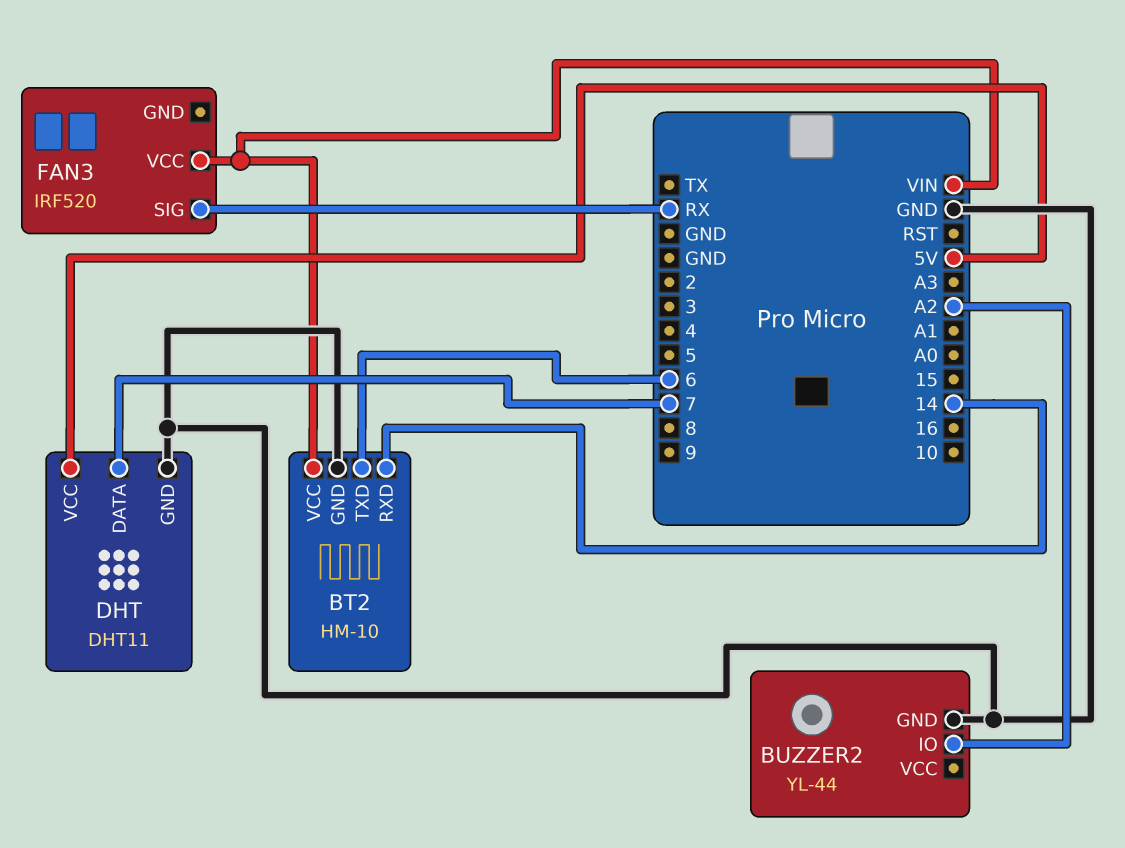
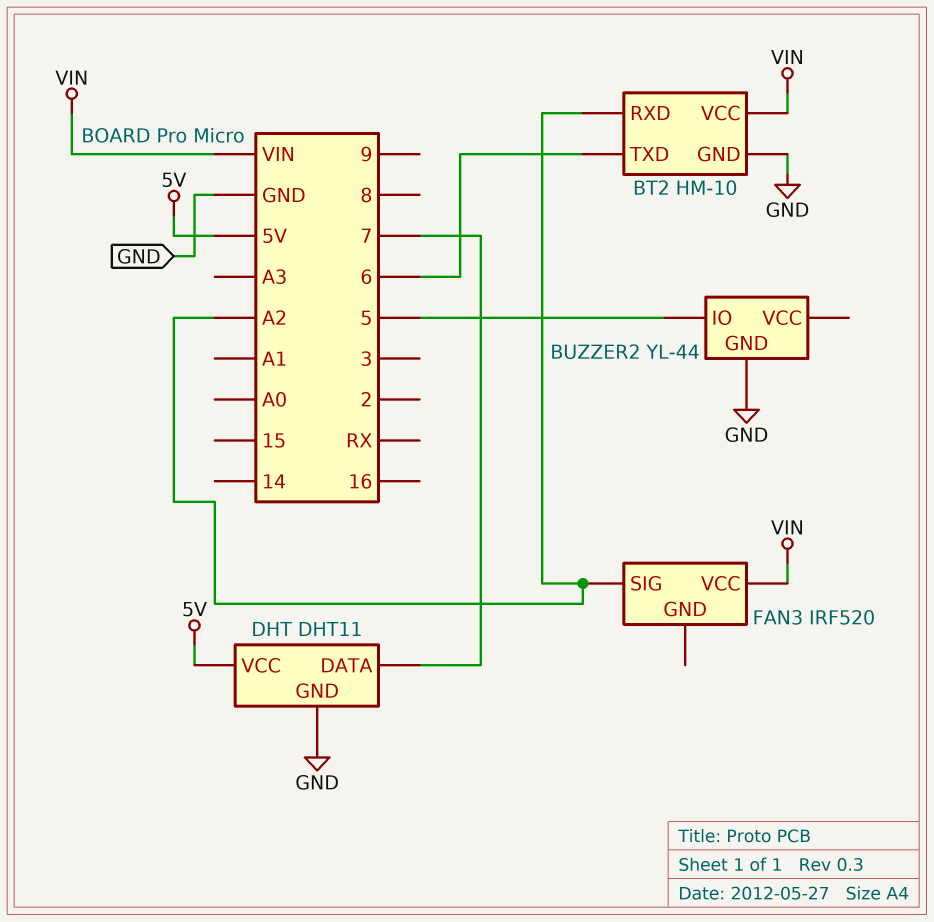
BT2 pin RXD: 14 -> A2
BUZZER2 pin IO: A2 -> 5
FAN3 pin SIG: RX -> A2

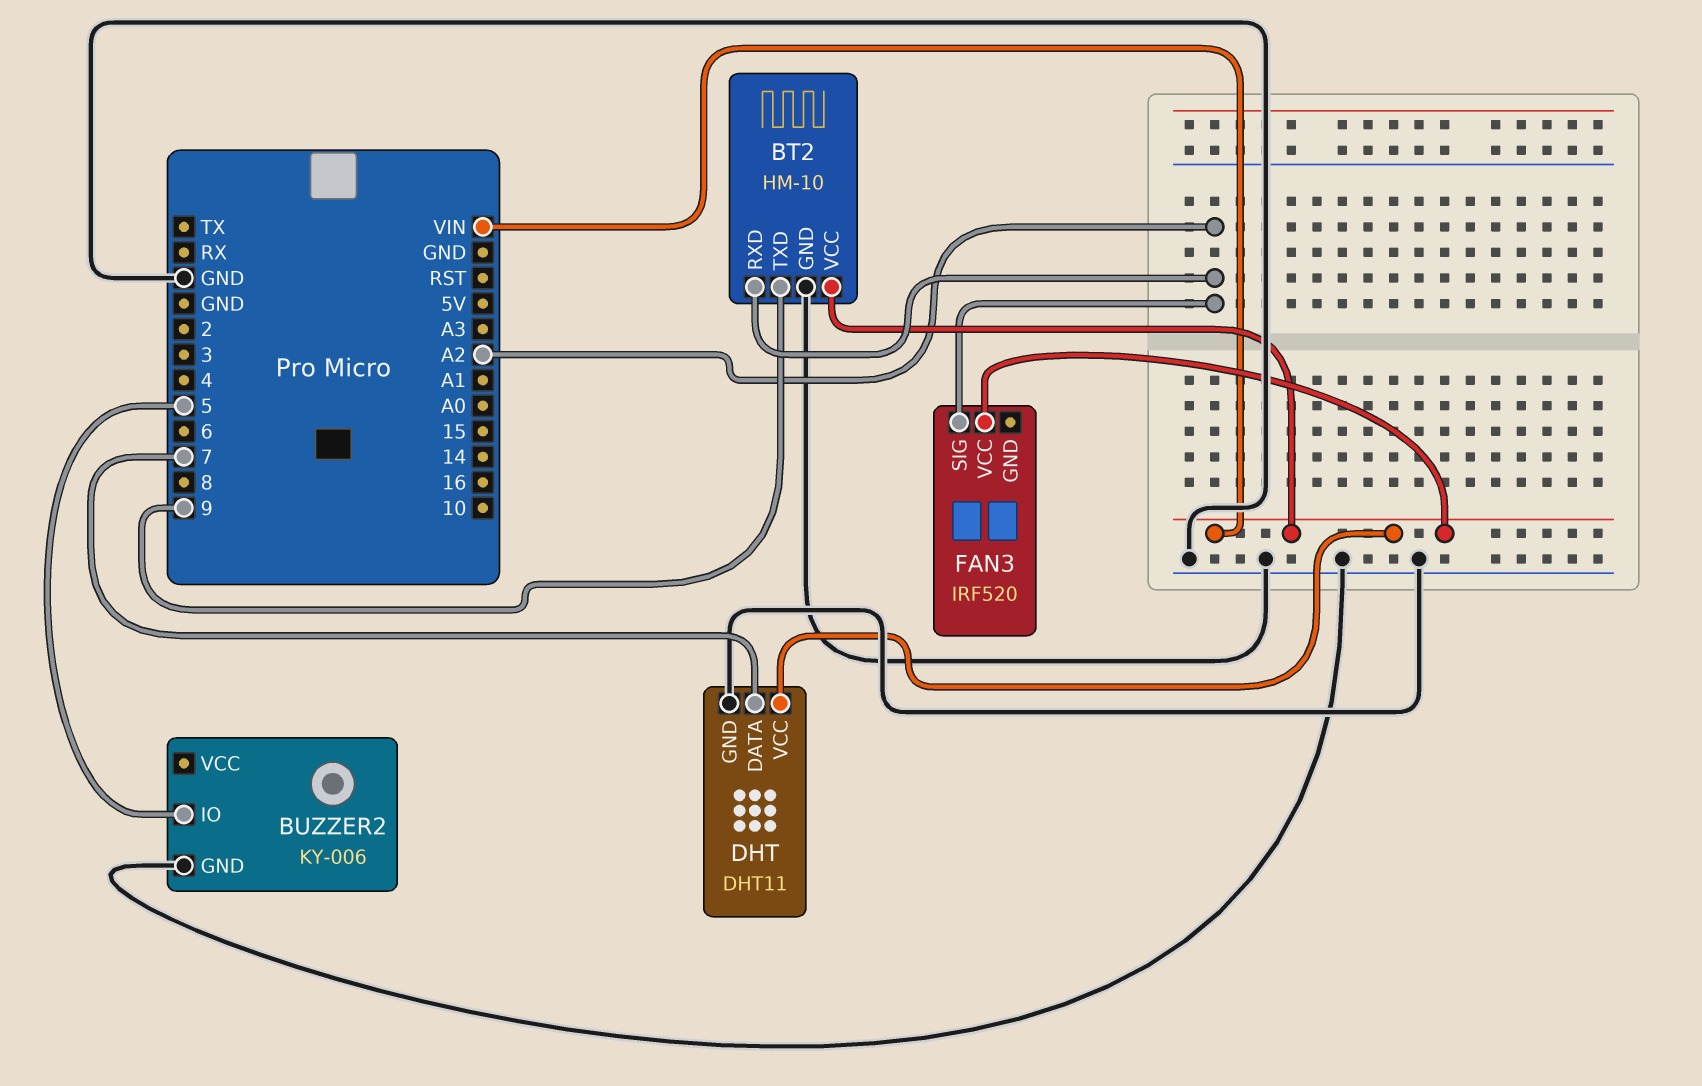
BT2 pin TXD: 6 -> 9
BUZZER2: YL-44 -> KY-006
DHT pin VCC: 5V -> VIN

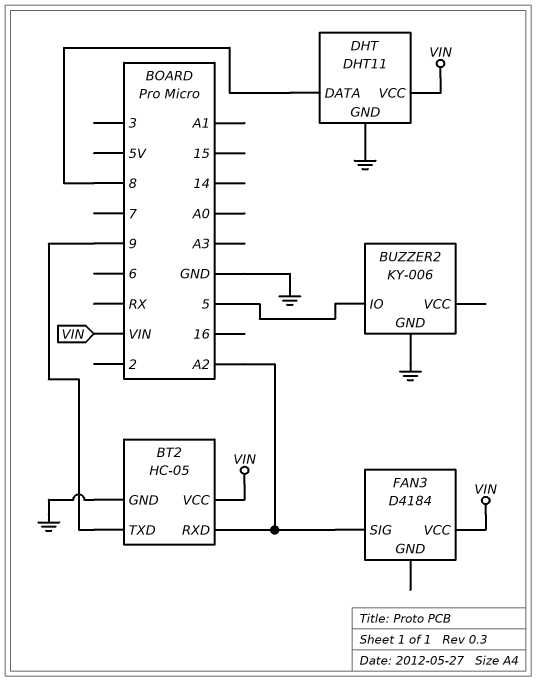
BT2: HM-10 -> HC-05
DHT pin DATA: 7 -> 8
FAN3: IRF520 -> D4184

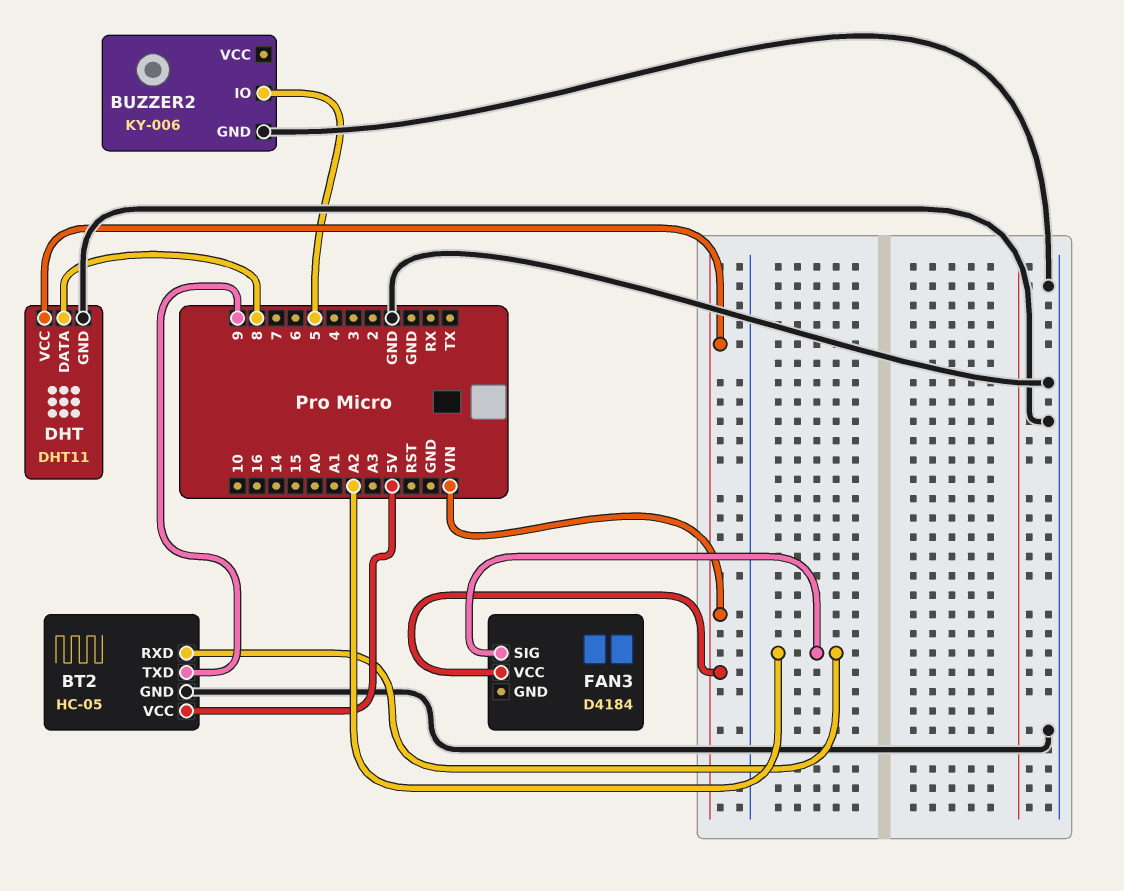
BT2 pin VCC: VIN -> 5V

